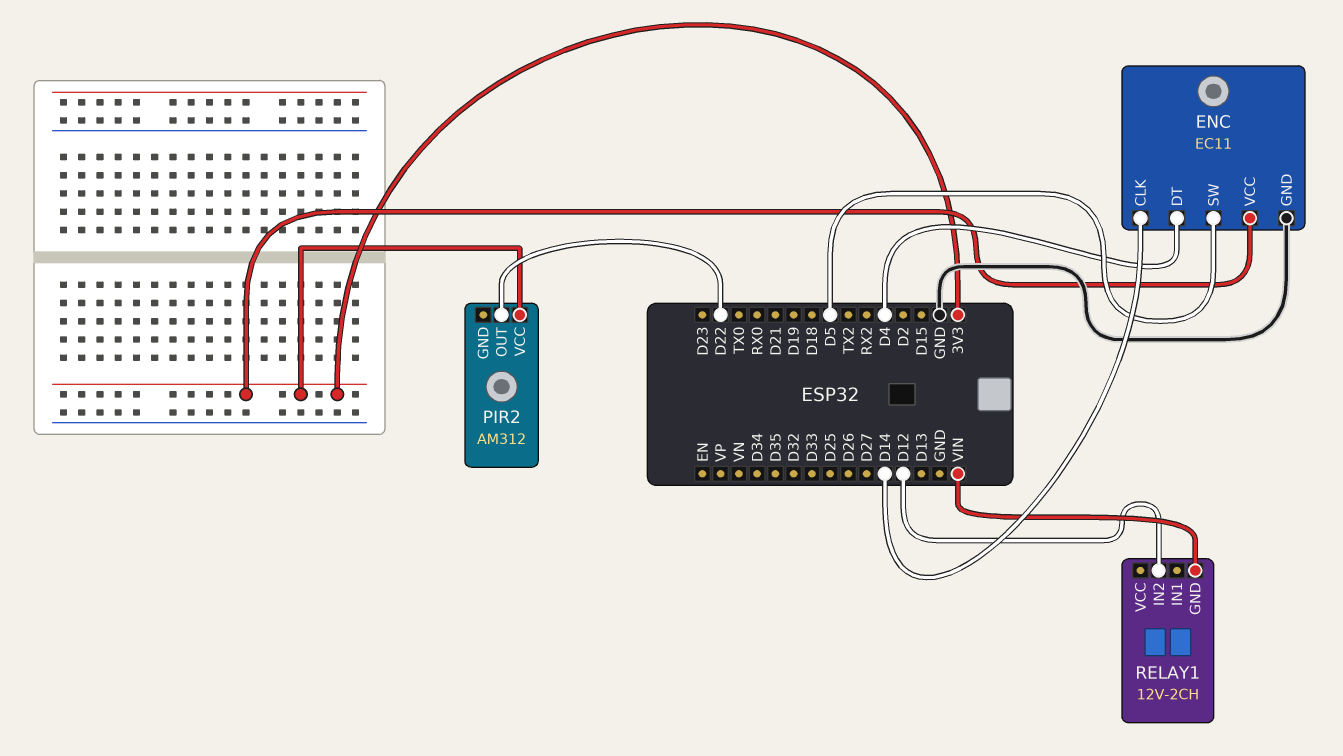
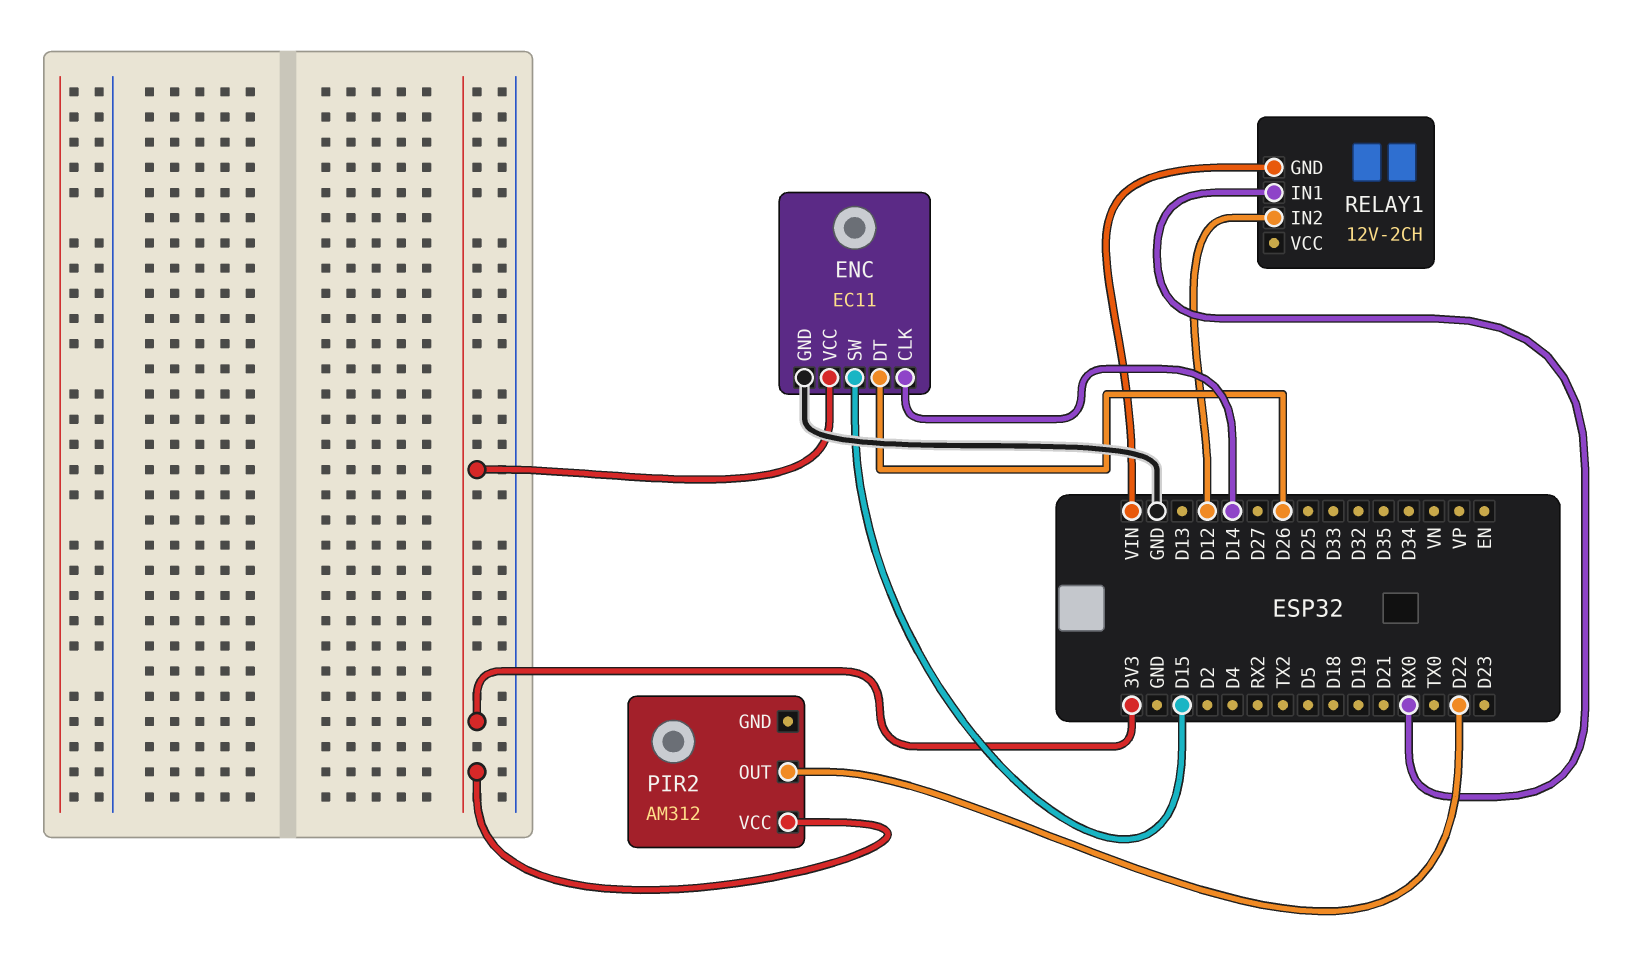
ENC pin DT: D4 -> D26
ENC pin SW: D5 -> D15
RELAY1 pin IN1: none -> RX0

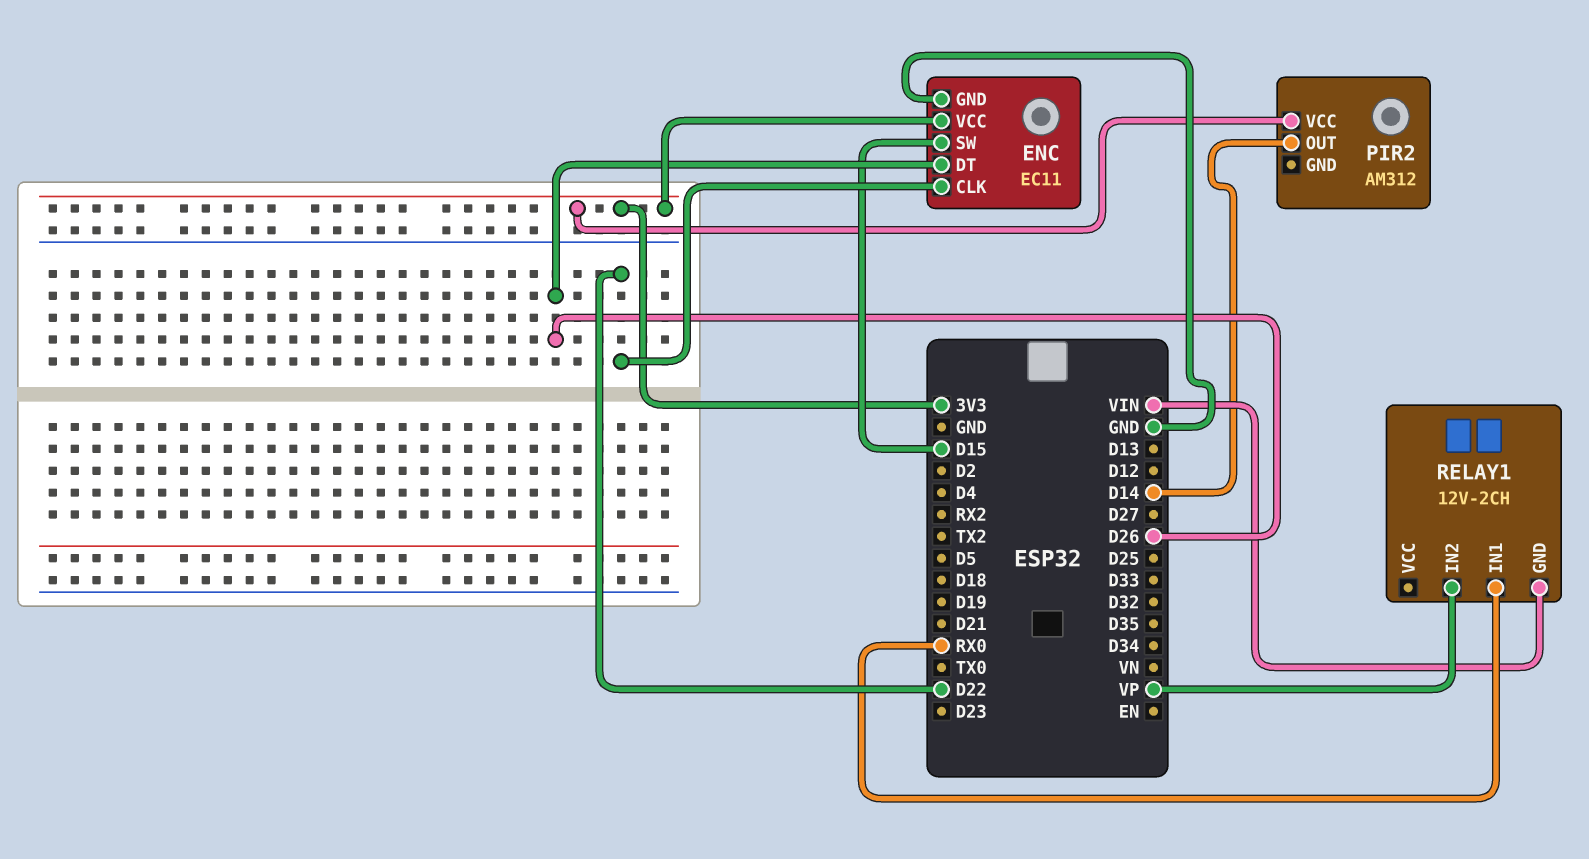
ENC pin CLK: D14 -> D22
PIR2 pin OUT: D22 -> D14
RELAY1 pin IN2: D12 -> VP

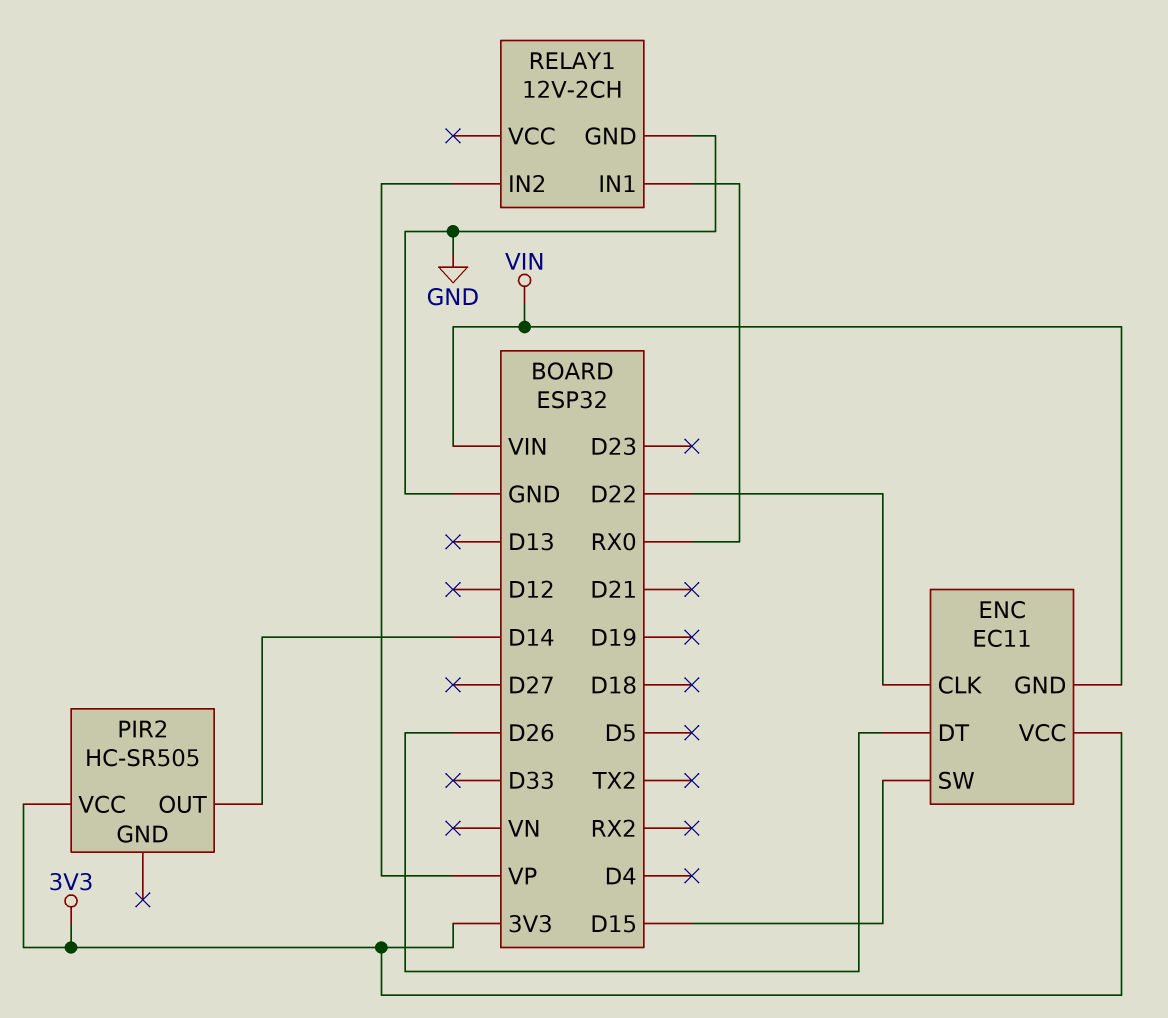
ENC pin GND: GND -> VIN
PIR2: AM312 -> HC-SR505
RELAY1 pin GND: VIN -> GND

